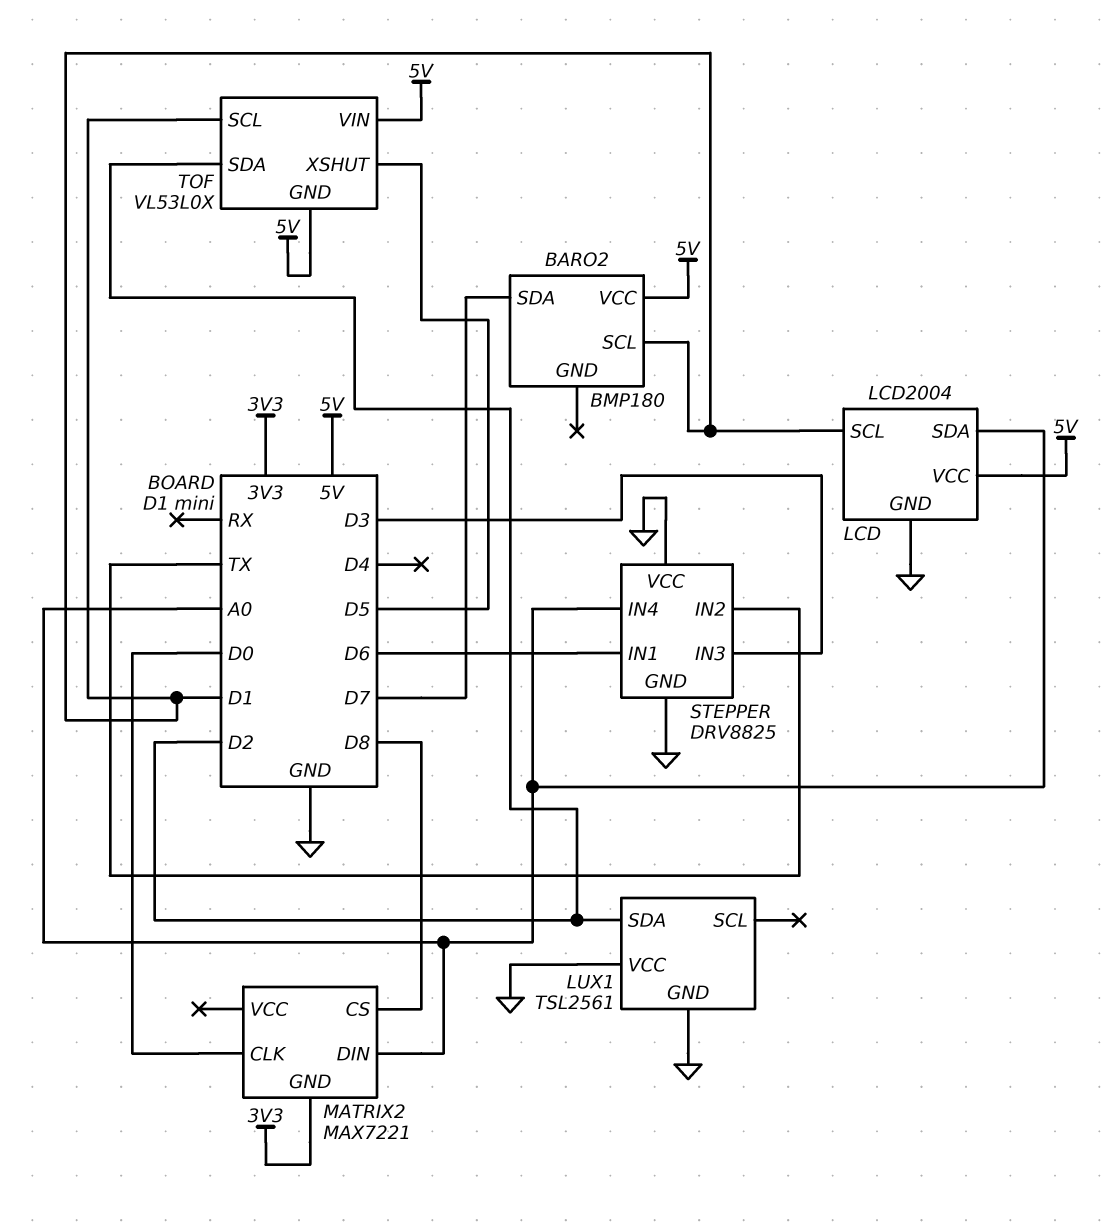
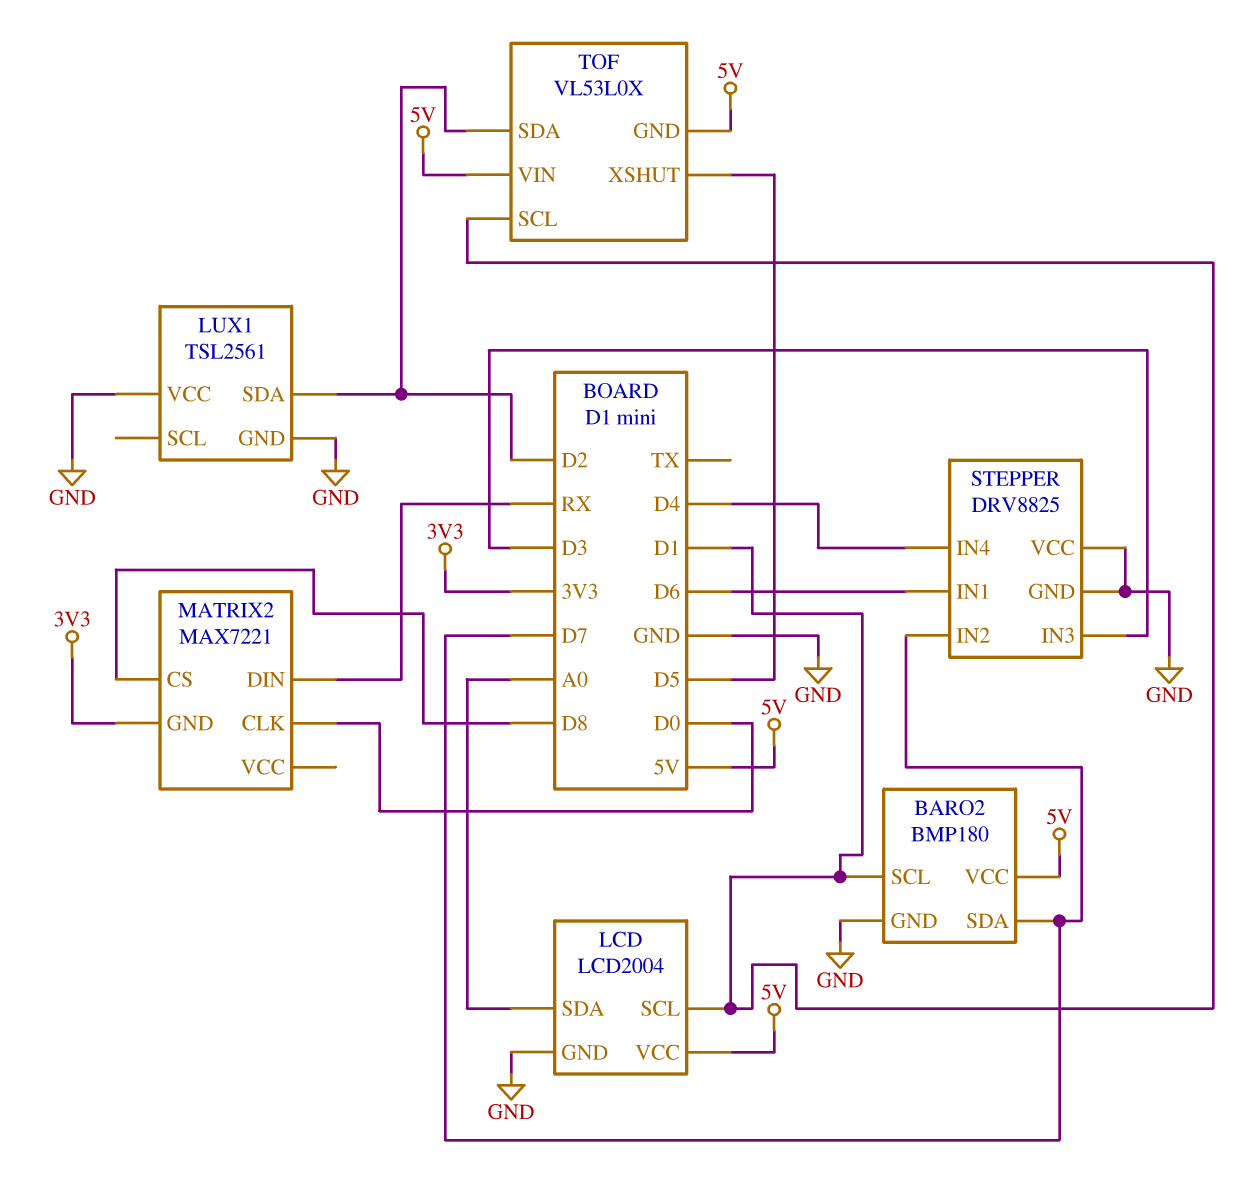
BARO2 pin GND: none -> GND
MATRIX2 pin DIN: A0 -> RX
STEPPER pin IN2: TX -> D7
STEPPER pin IN4: A0 -> D4

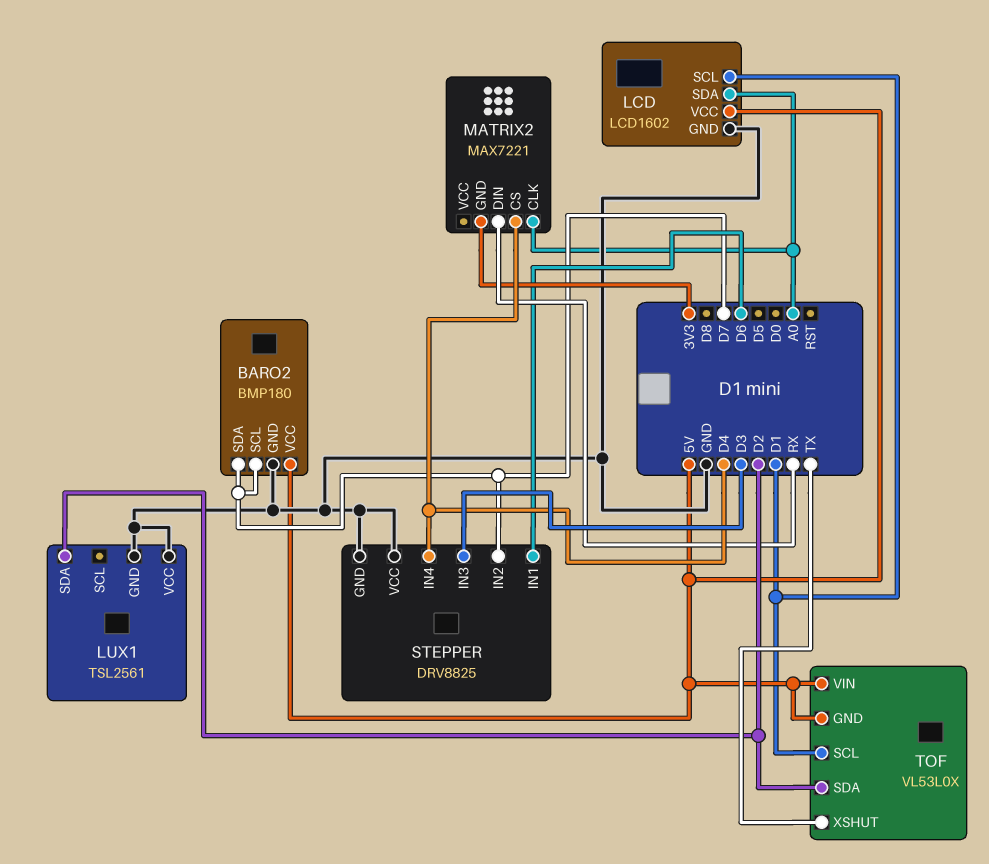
BARO2 pin SCL: D1 -> D7
LCD: LCD2004 -> LCD1602
MATRIX2 pin CLK: D0 -> A0
MATRIX2 pin CS: D8 -> D4
TOF pin XSHUT: D5 -> TX

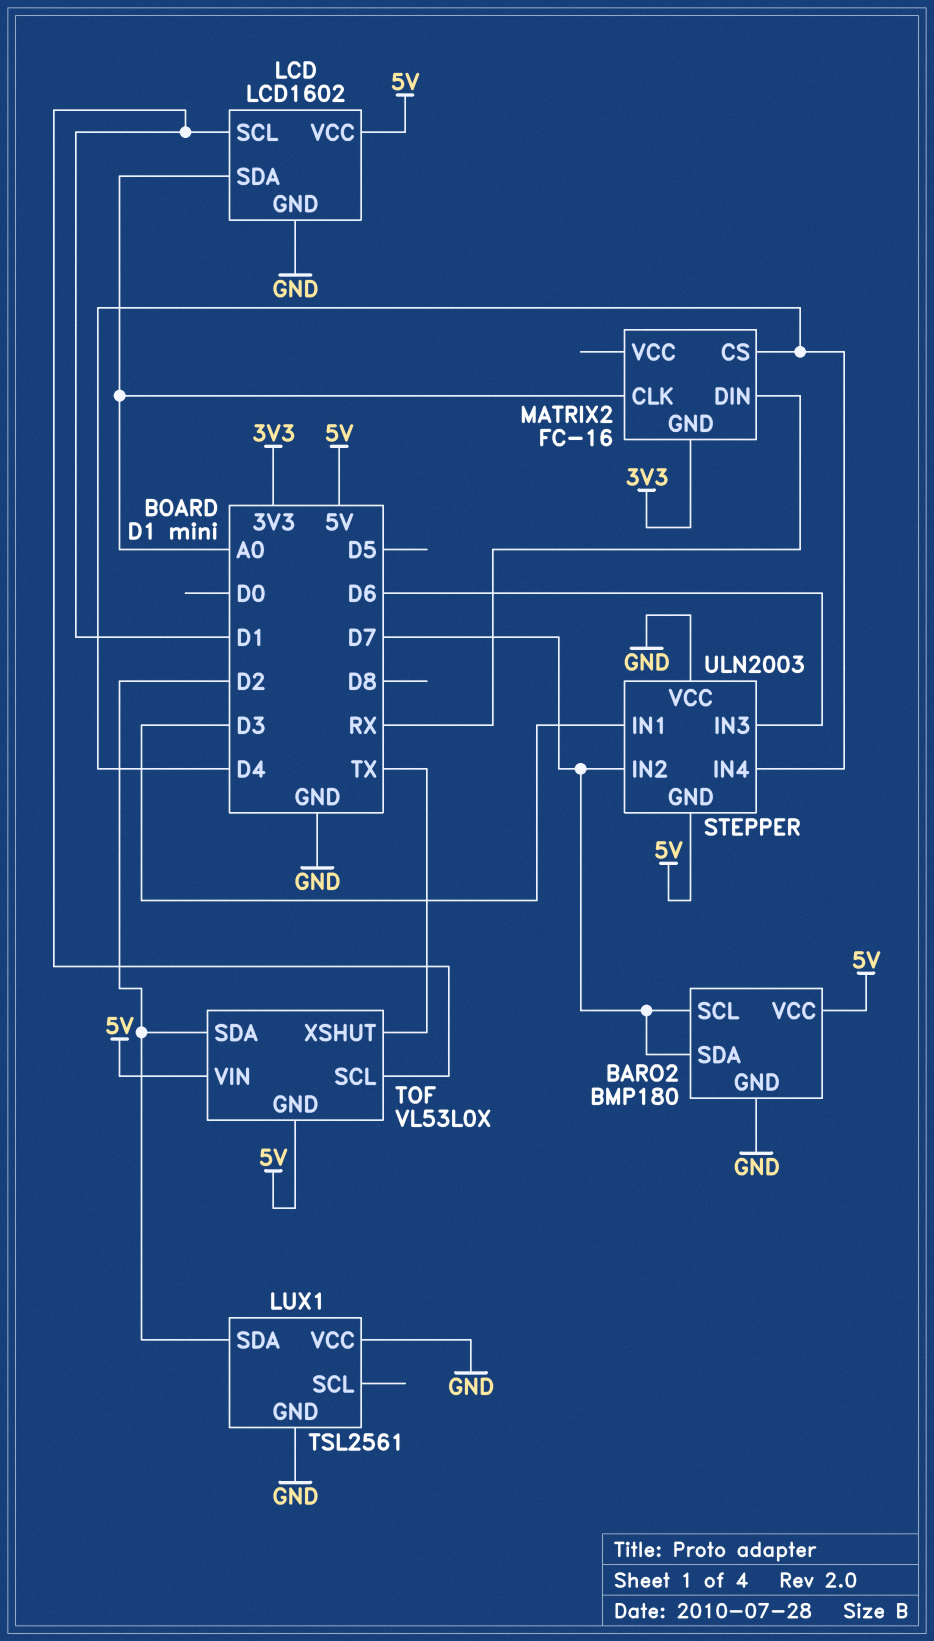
MATRIX2: MAX7221 -> FC-16
STEPPER: DRV8825 -> ULN2003
STEPPER pin GND: GND -> 5V
STEPPER pin IN1: D6 -> D3
STEPPER pin IN3: D3 -> D6

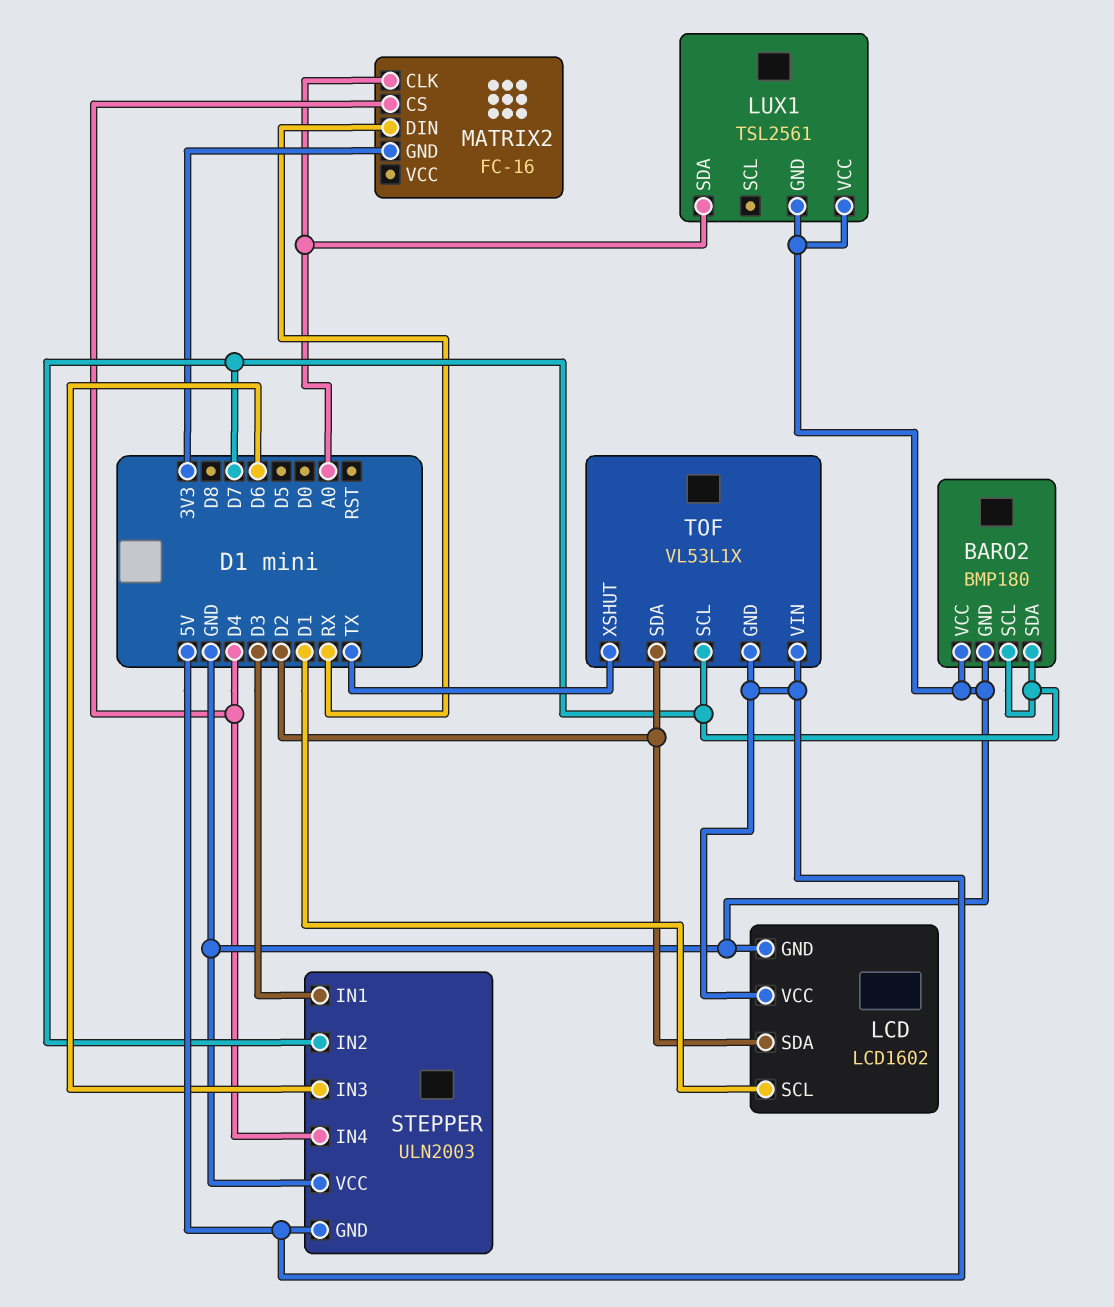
BARO2 pin VCC: 5V -> GND
LCD pin SDA: A0 -> D2
LUX1 pin SDA: D2 -> A0
TOF: VL53L0X -> VL53L1X
TOF pin SCL: D1 -> D7

